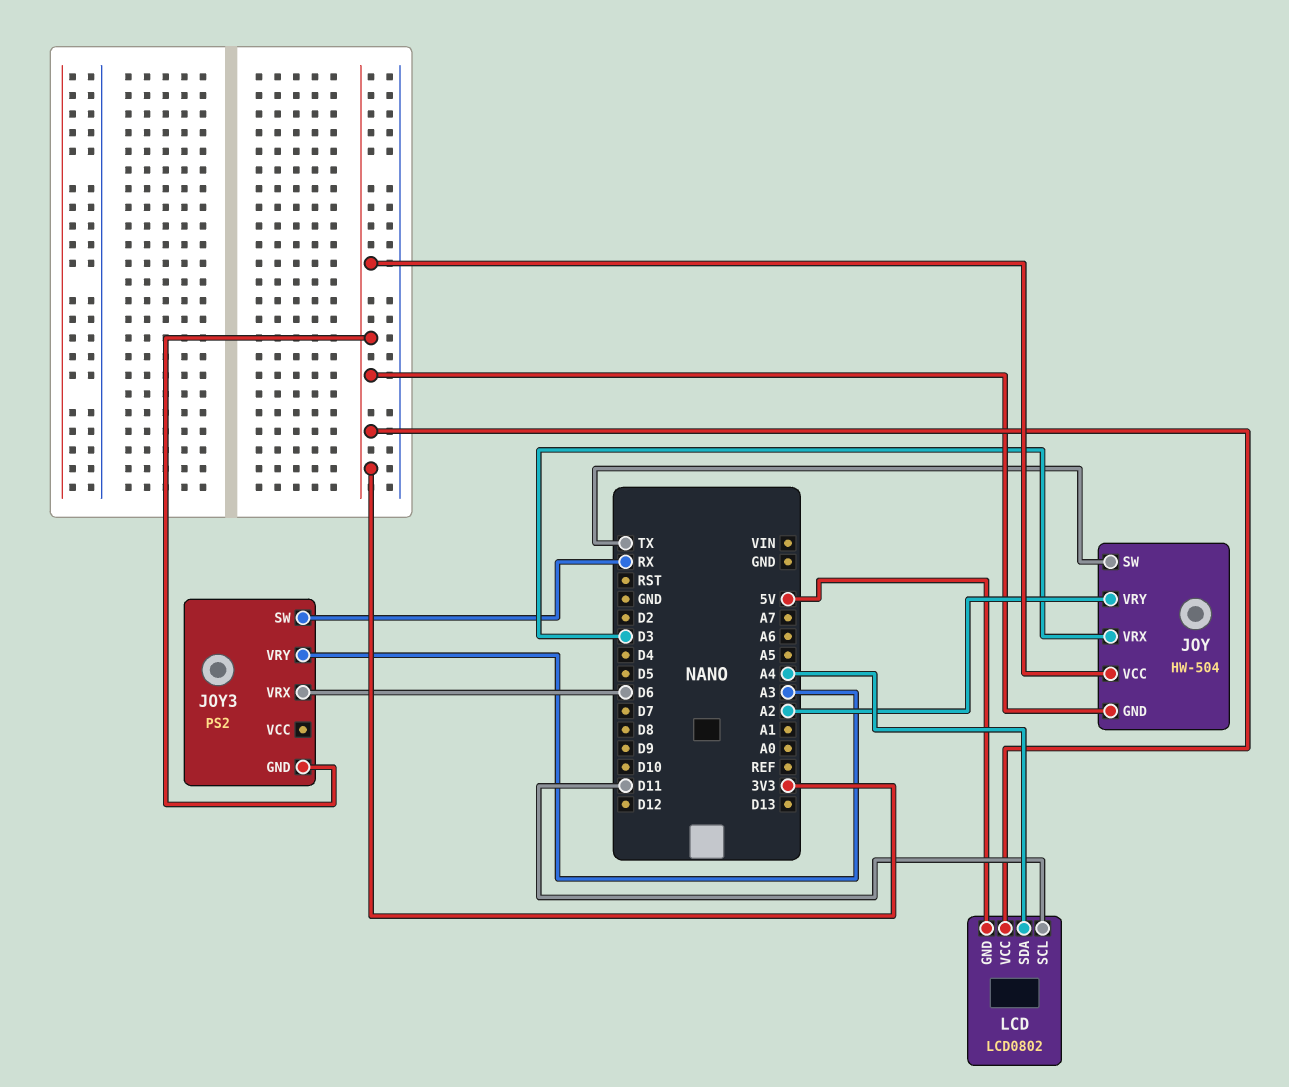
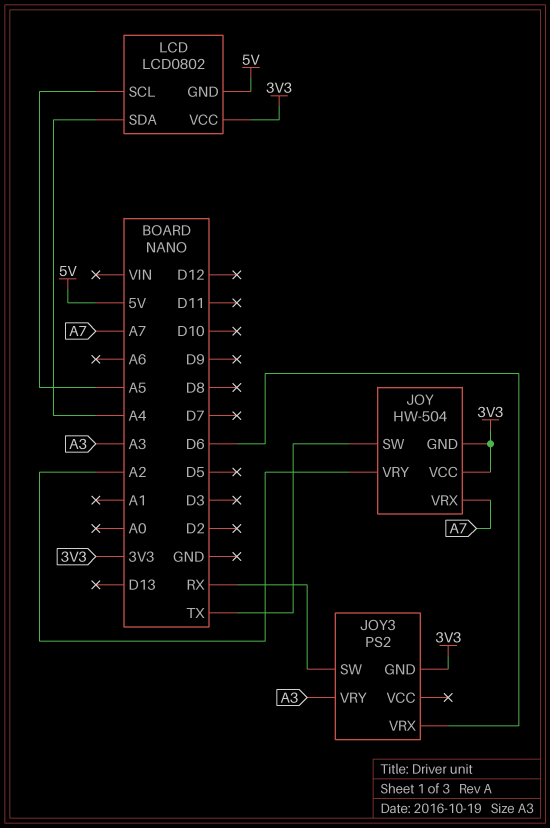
JOY pin VRX: D3 -> A7
LCD pin SCL: D11 -> A5

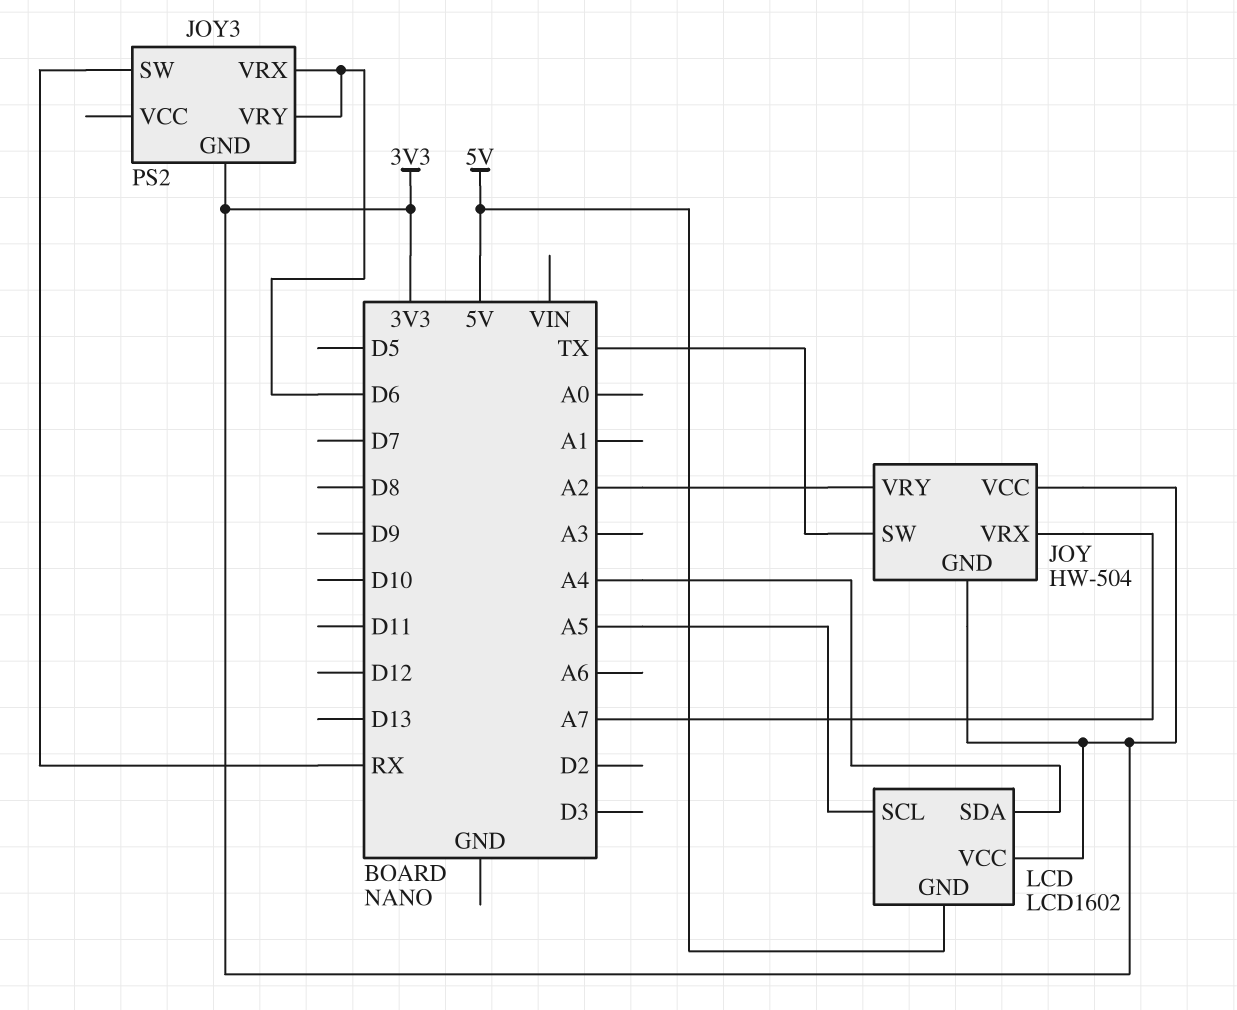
JOY3 pin VRY: A3 -> D6
LCD: LCD0802 -> LCD1602

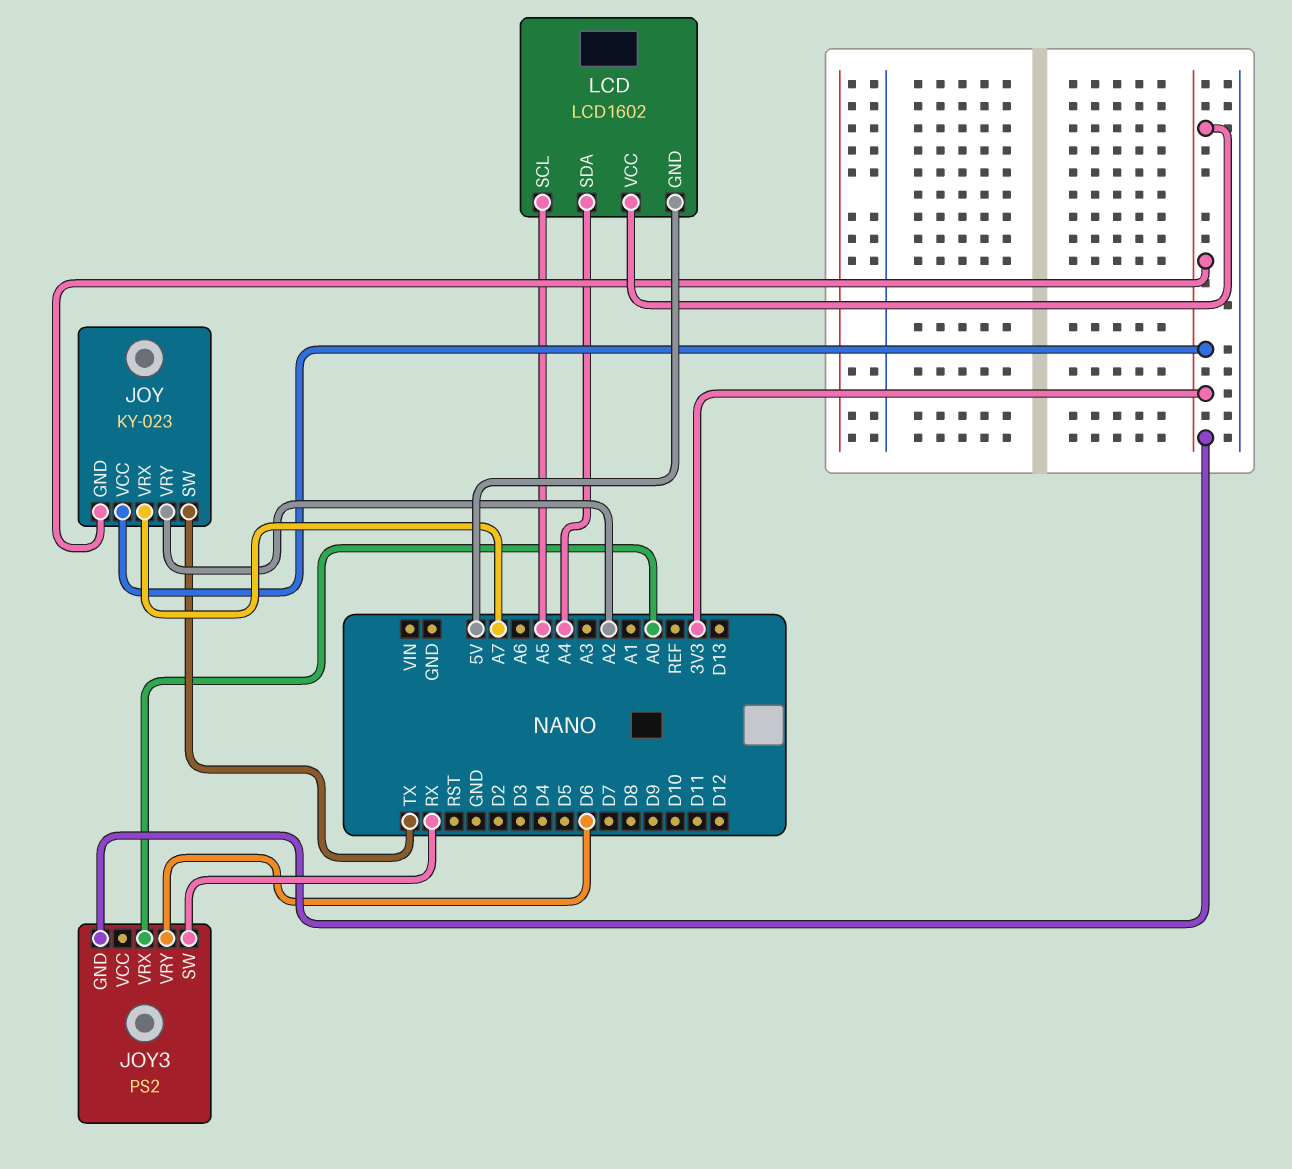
JOY: HW-504 -> KY-023
JOY3 pin VRX: D6 -> A0

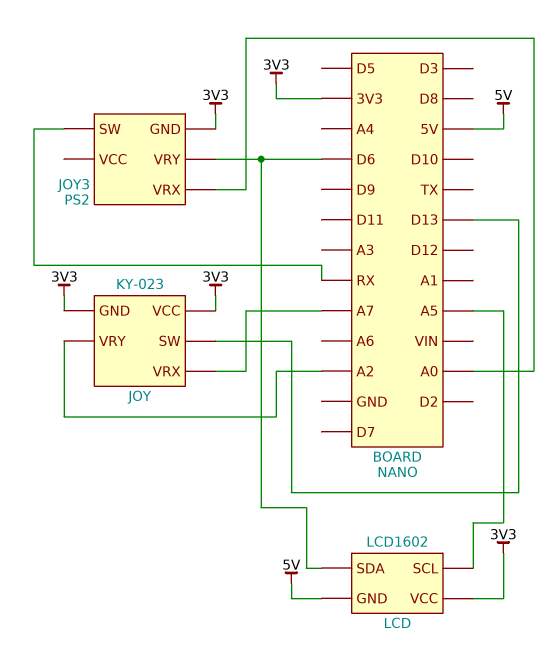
JOY pin SW: TX -> D13
LCD pin SDA: A4 -> D6

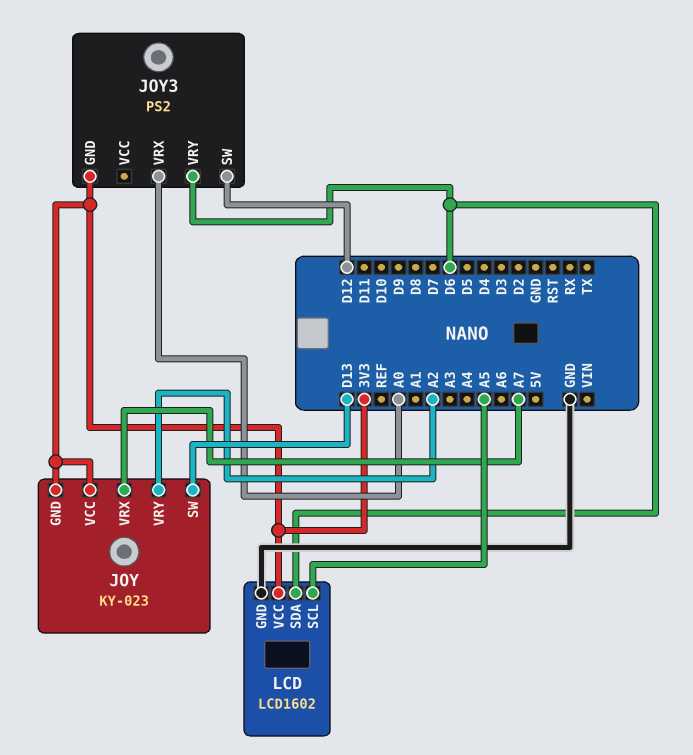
JOY3 pin SW: RX -> D12
LCD pin GND: 5V -> GND

